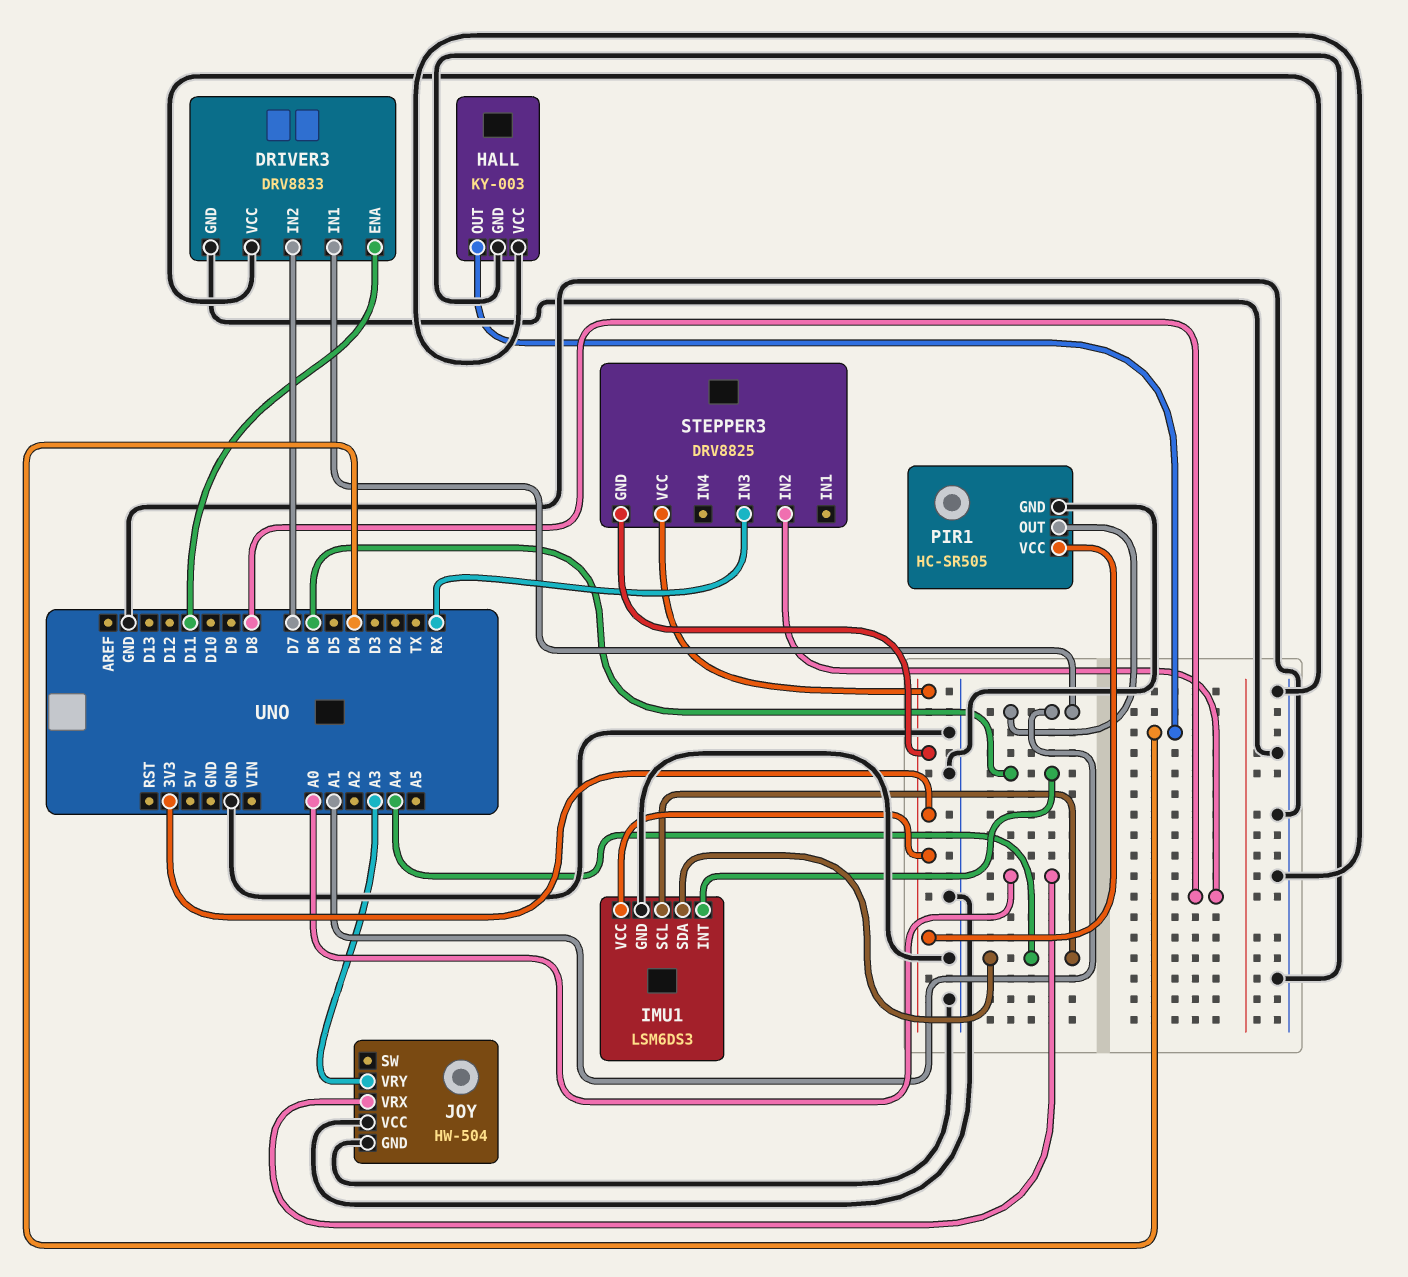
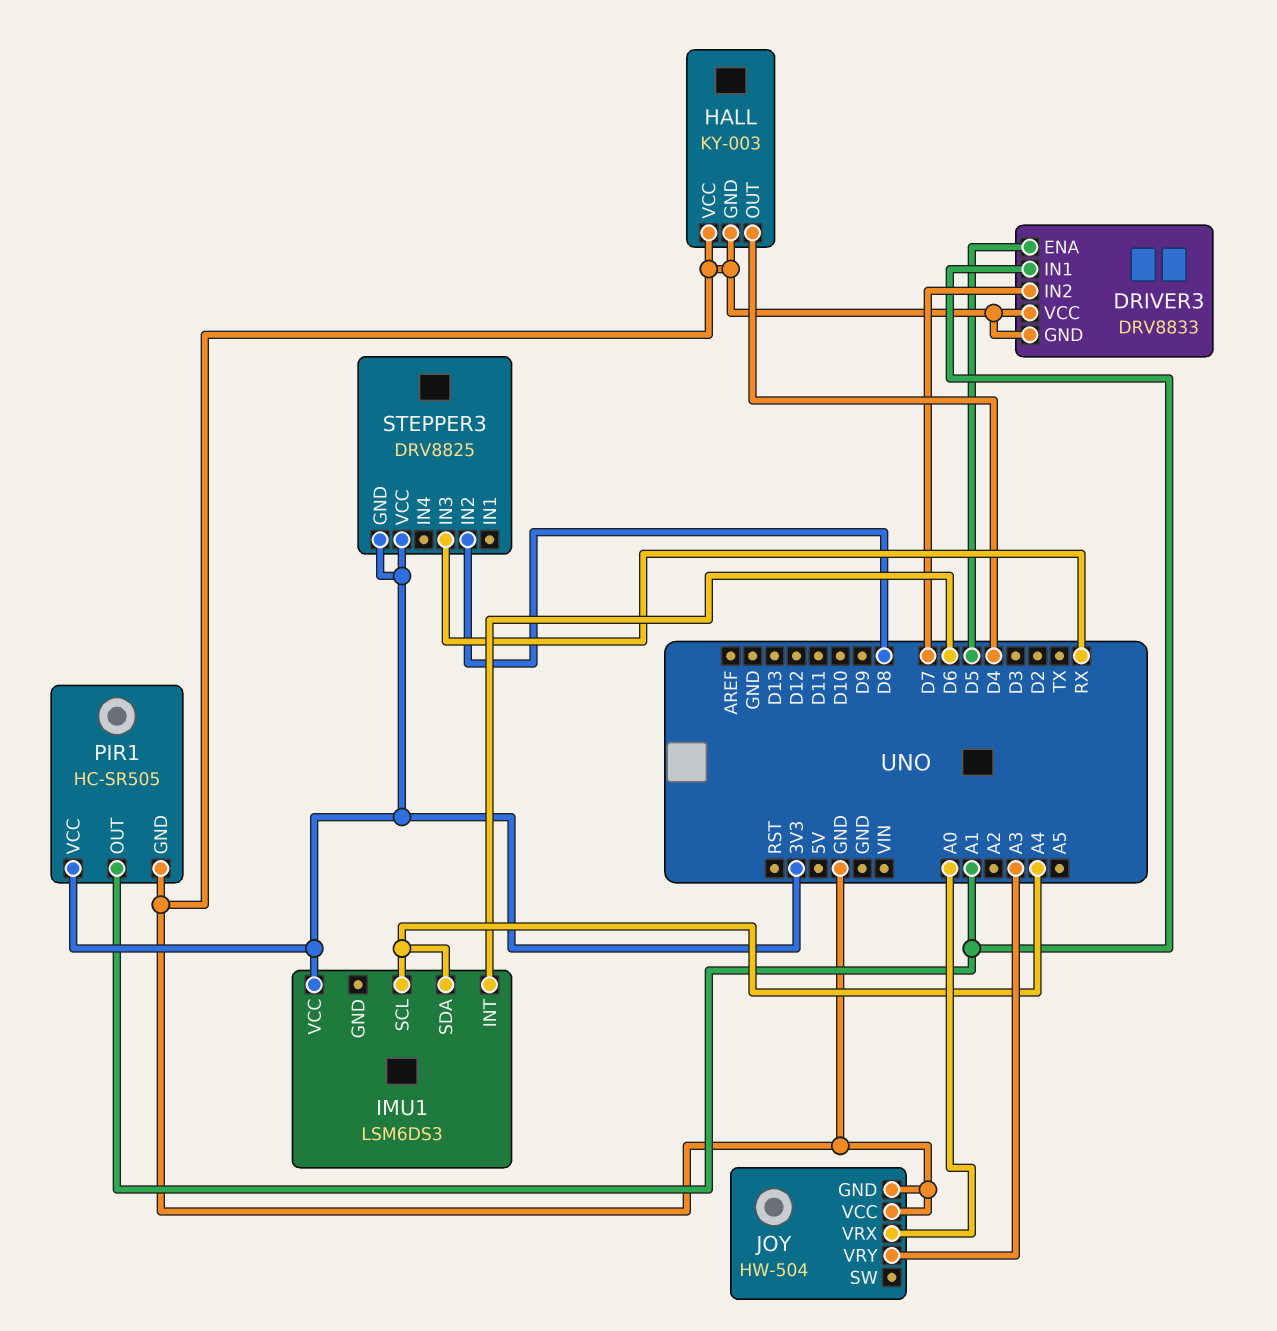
DRIVER3 pin ENA: D11 -> D5
IMU1 pin GND: GND -> none

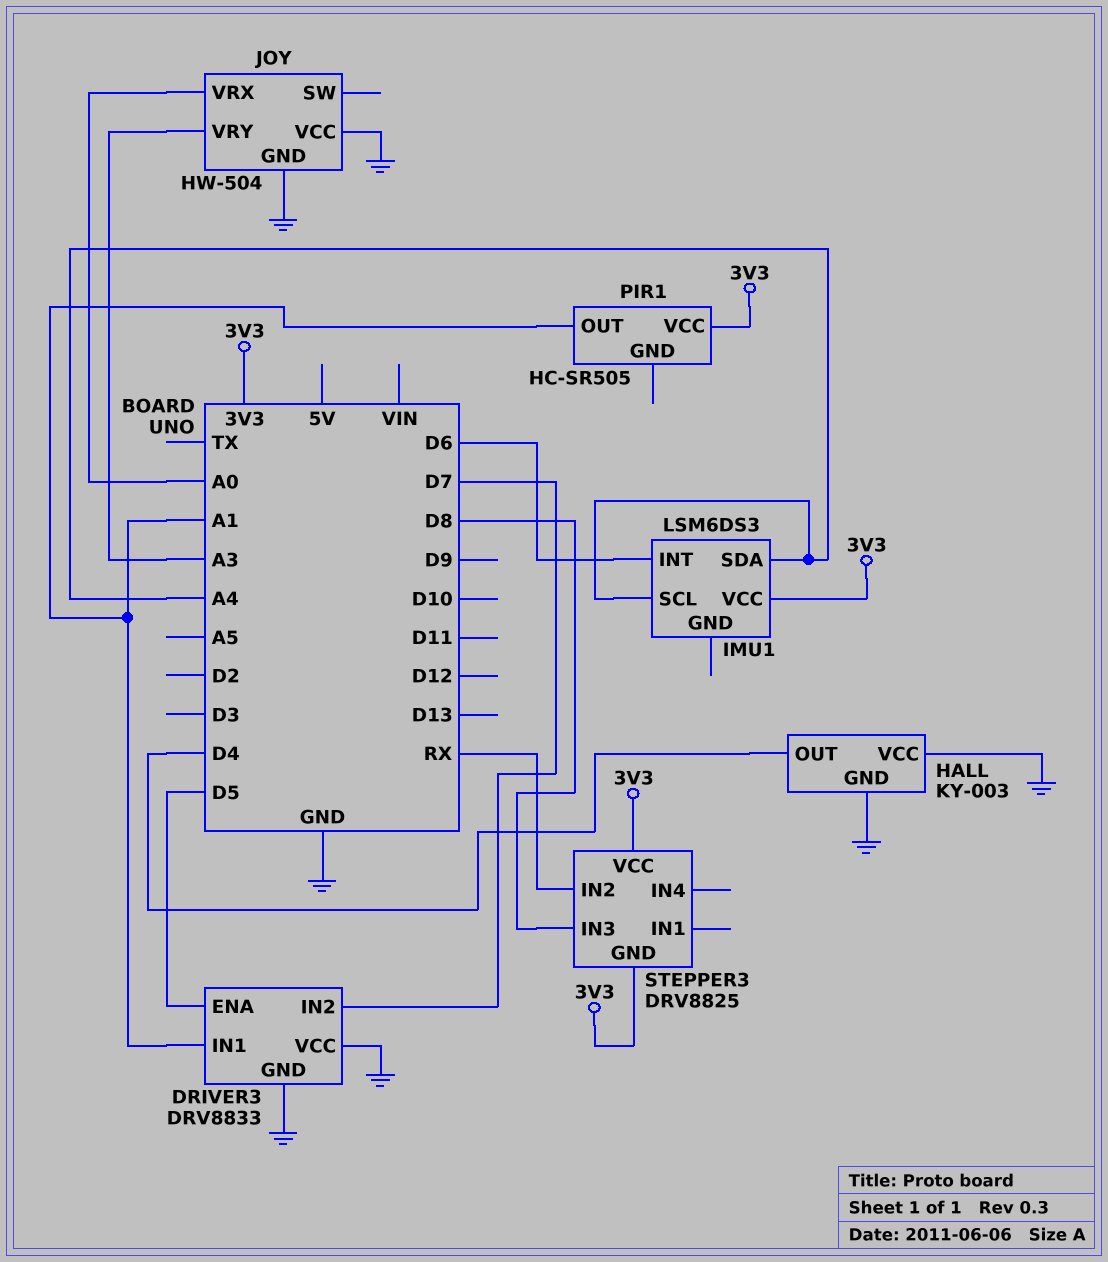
PIR1 pin GND: GND -> none
STEPPER3 pin IN2: D8 -> RX
STEPPER3 pin IN3: RX -> D8

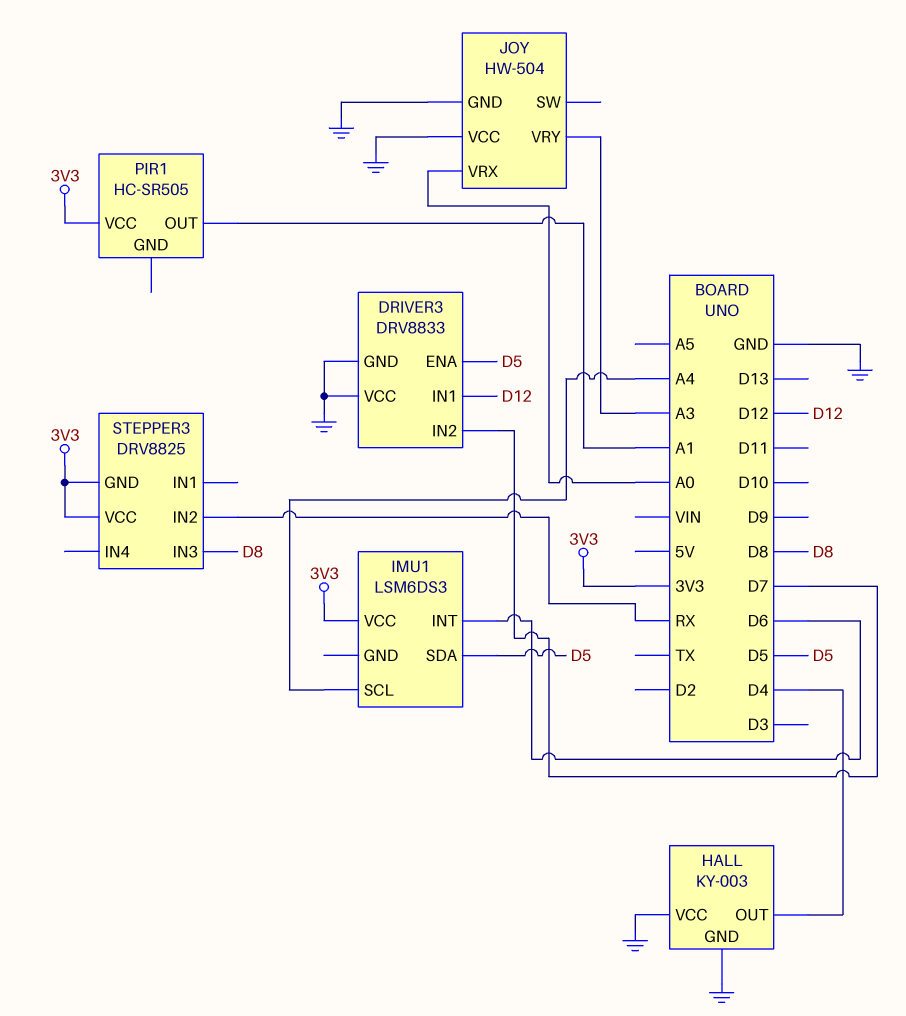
DRIVER3 pin IN1: A1 -> D12
IMU1 pin SDA: A4 -> D5

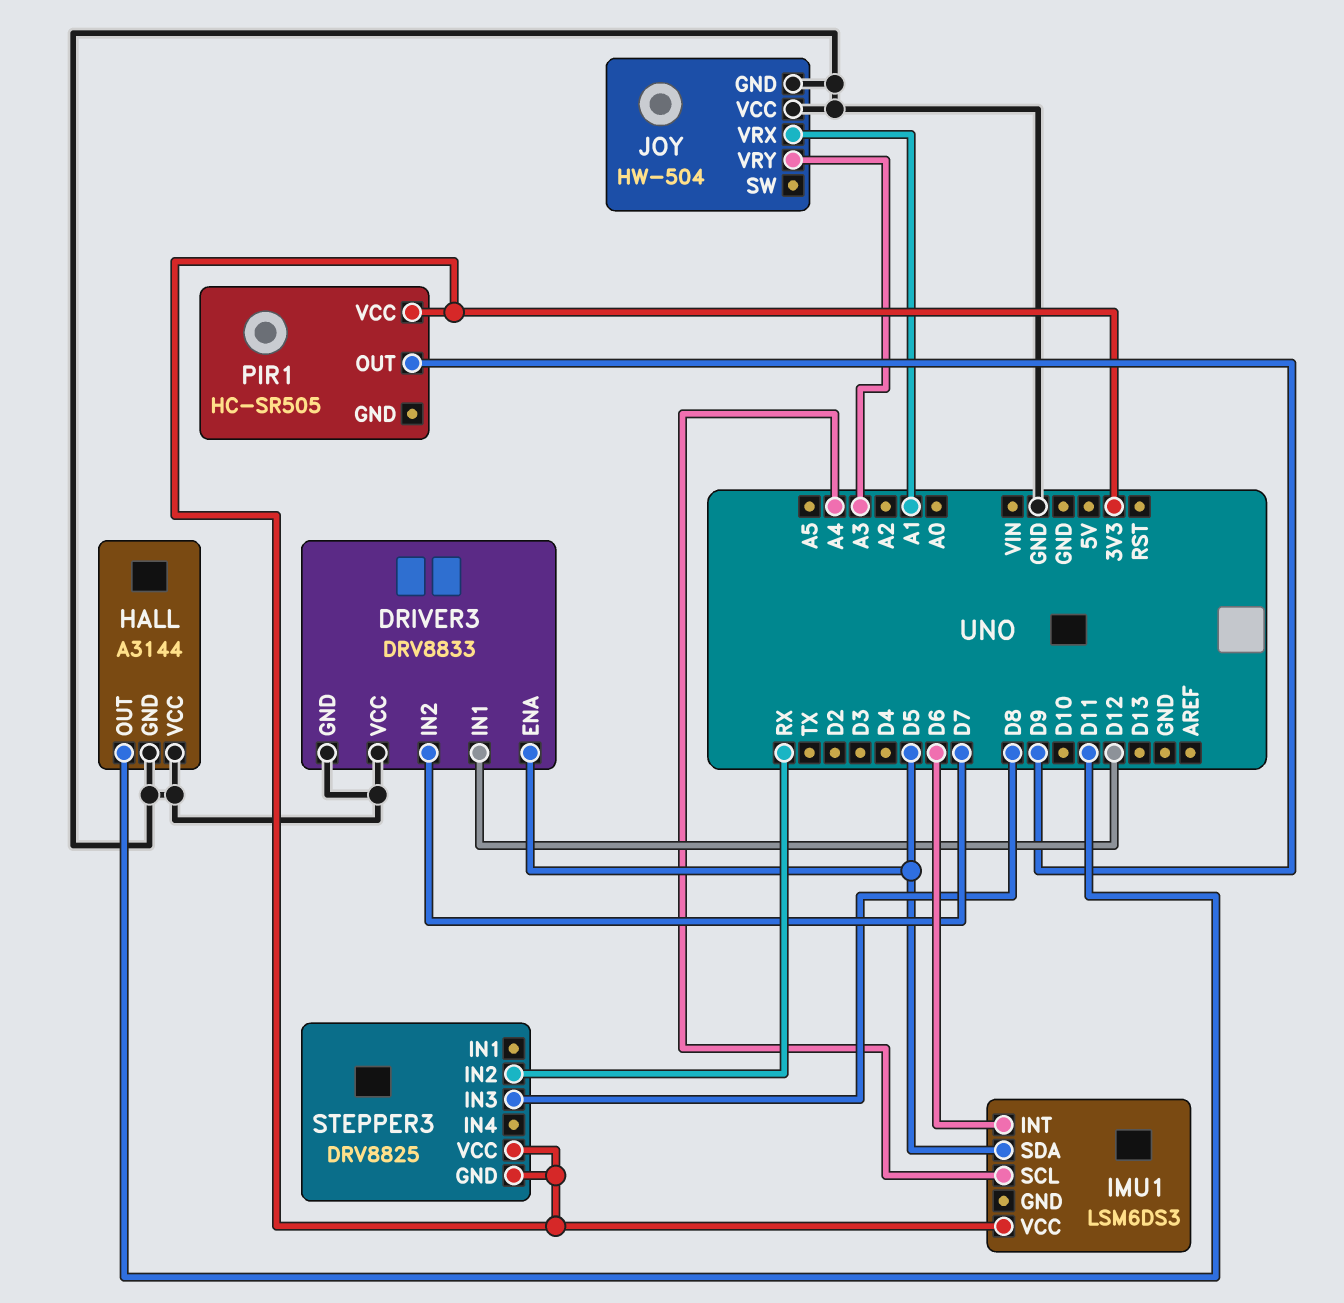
HALL: KY-003 -> A3144
HALL pin OUT: D4 -> D11
JOY pin VRX: A0 -> A1
PIR1 pin OUT: A1 -> D9

